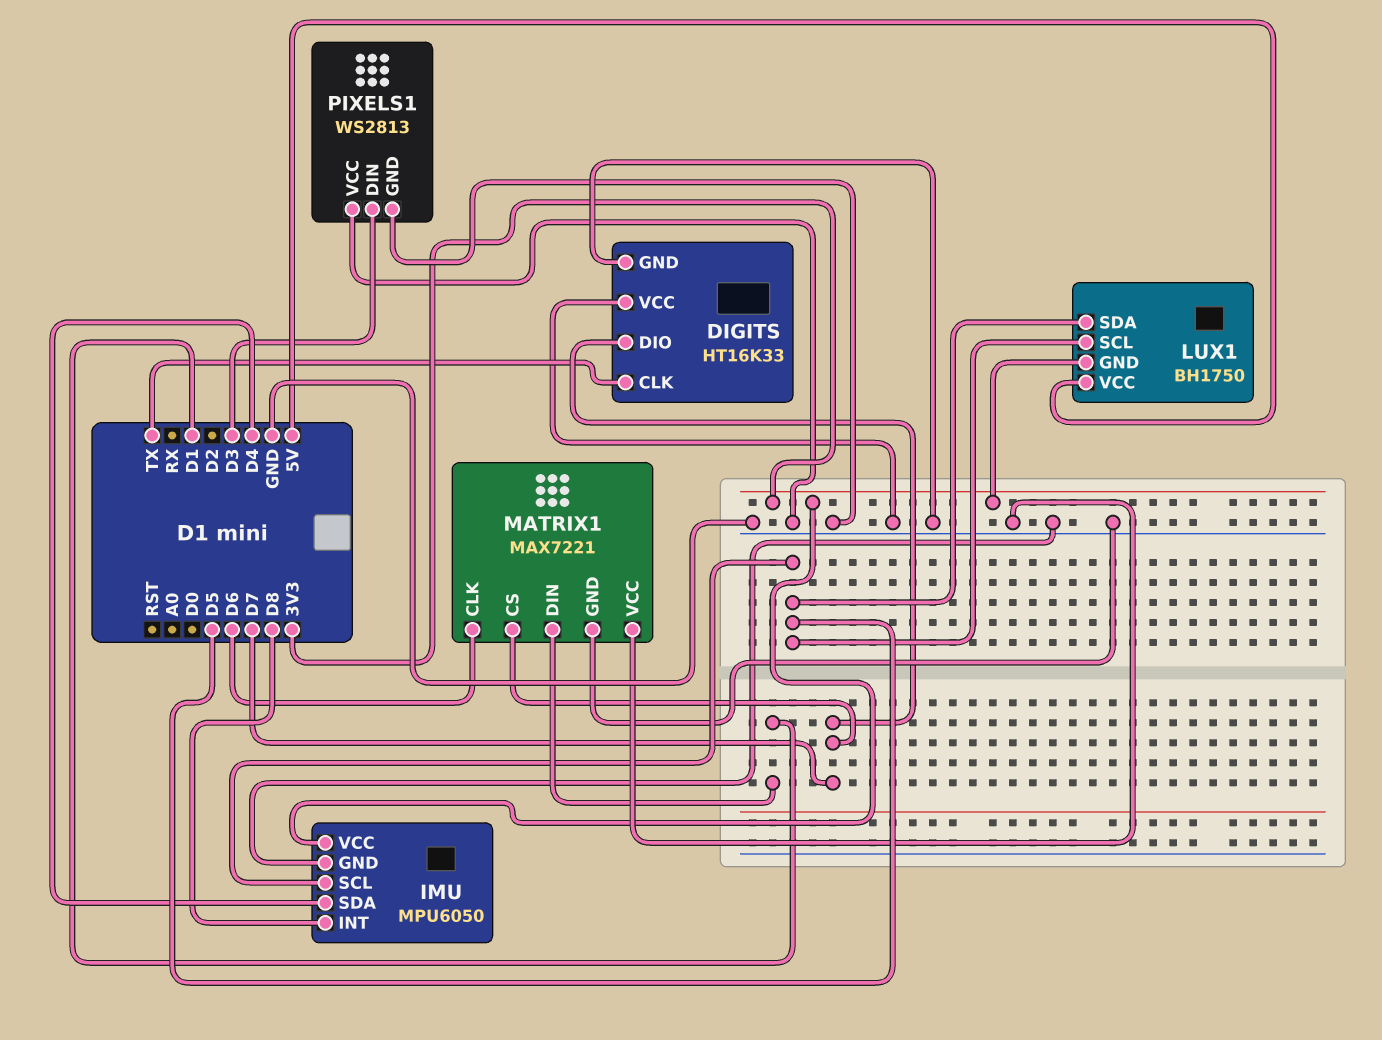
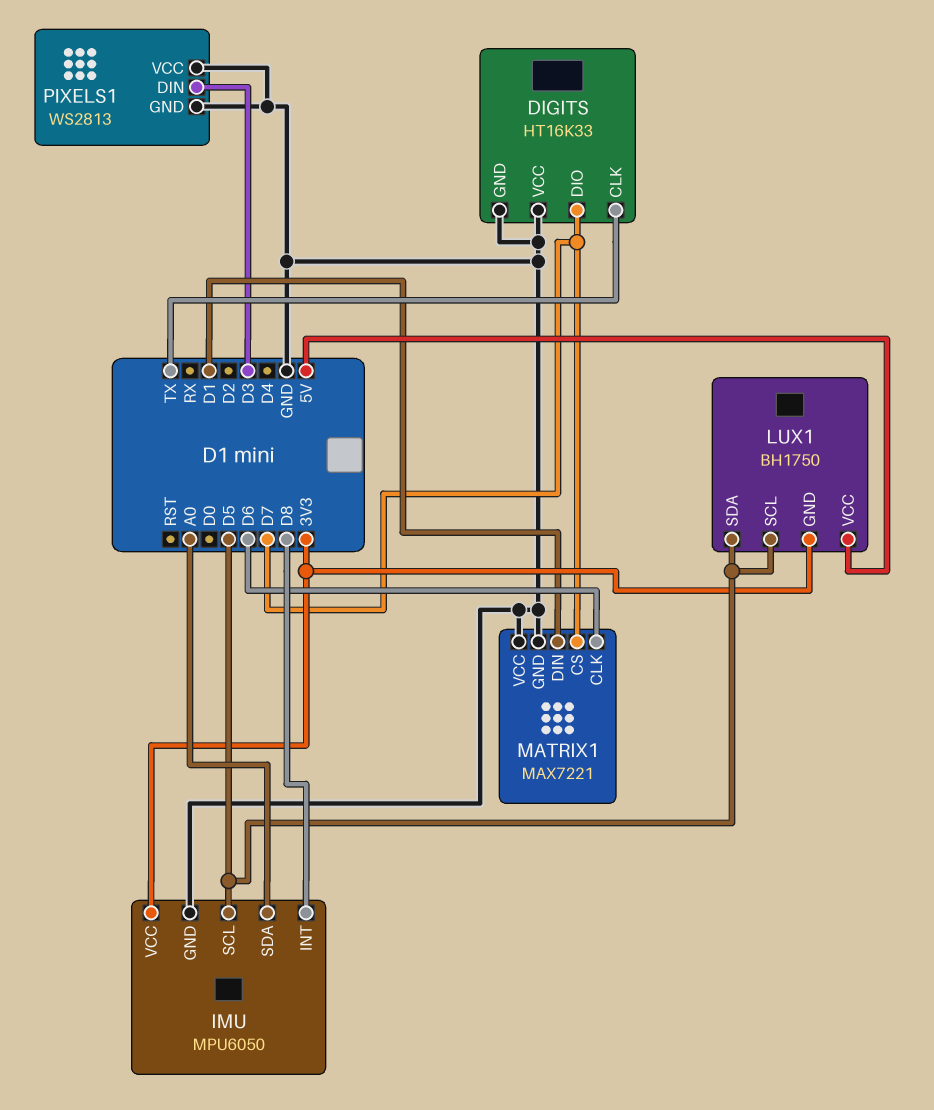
IMU pin SDA: D4 -> A0

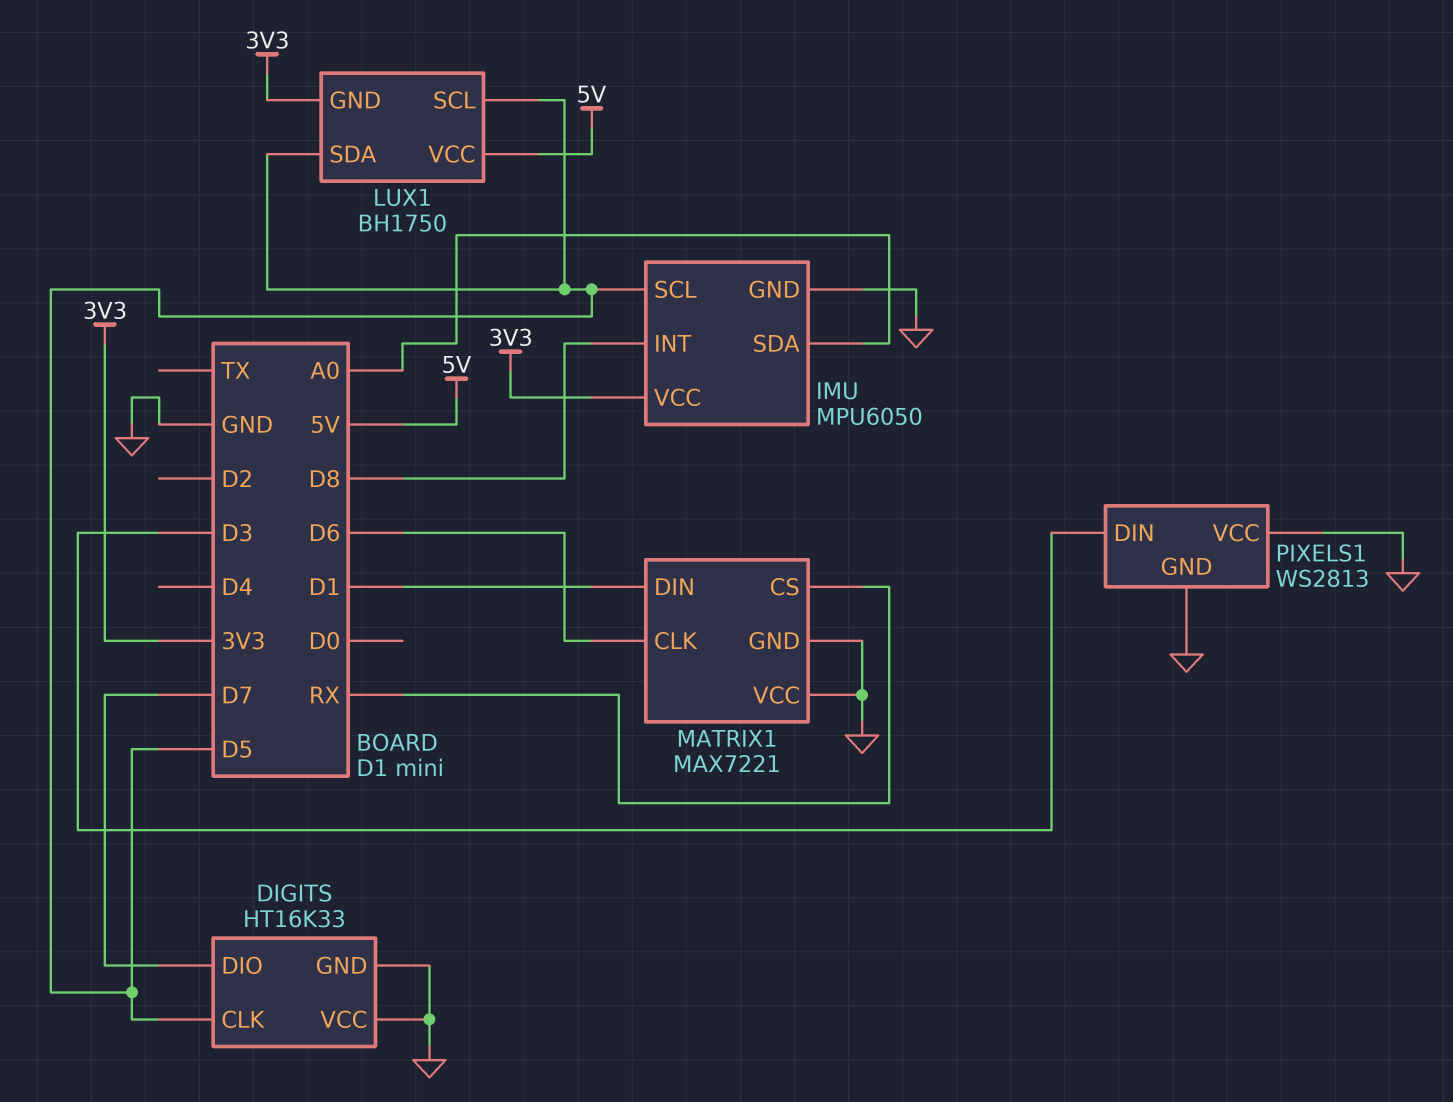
DIGITS pin CLK: TX -> D5
MATRIX1 pin CS: D7 -> RX

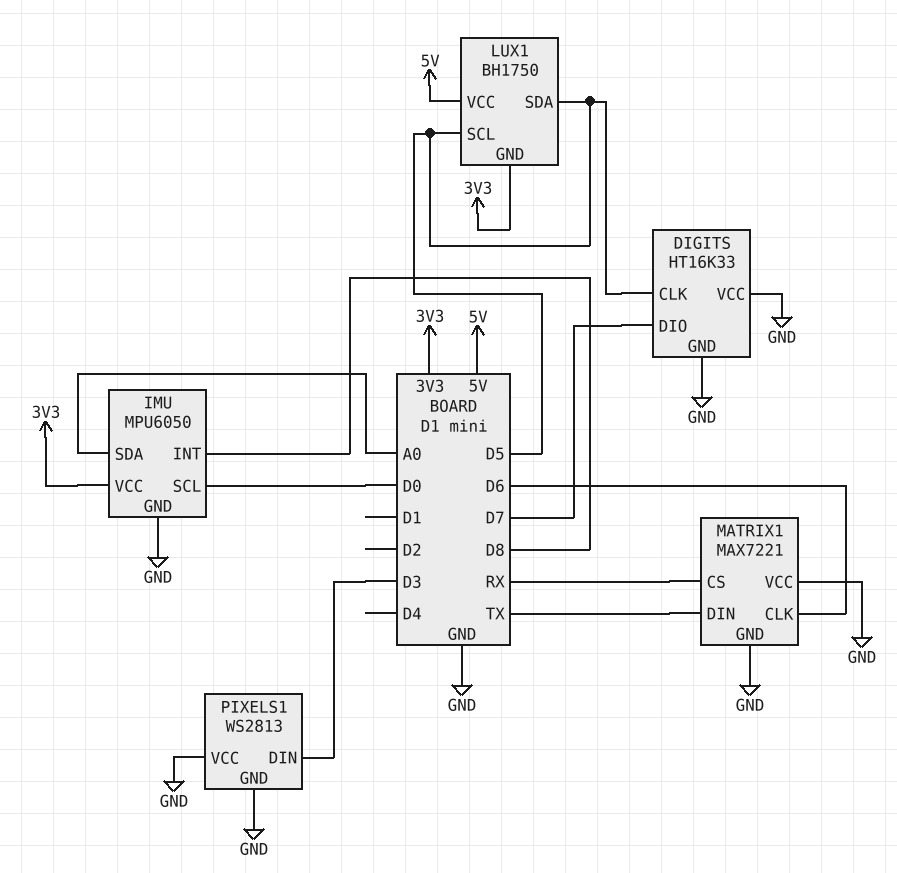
IMU pin SCL: D5 -> D0
MATRIX1 pin DIN: D1 -> TX

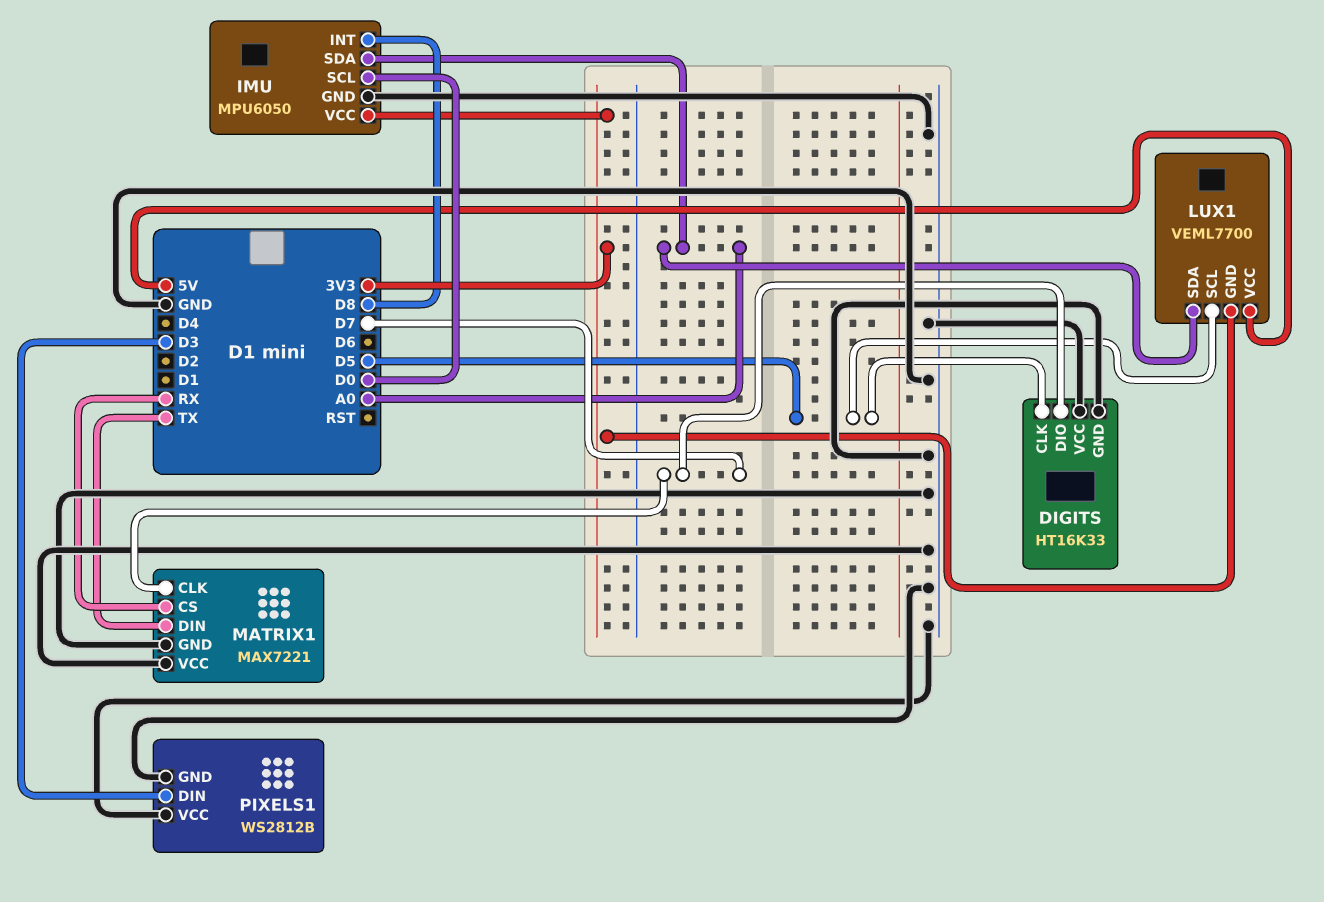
LUX1: BH1750 -> VEML7700
LUX1 pin SDA: D5 -> A0
MATRIX1 pin CLK: D6 -> D7
PIXELS1: WS2813 -> WS2812B

